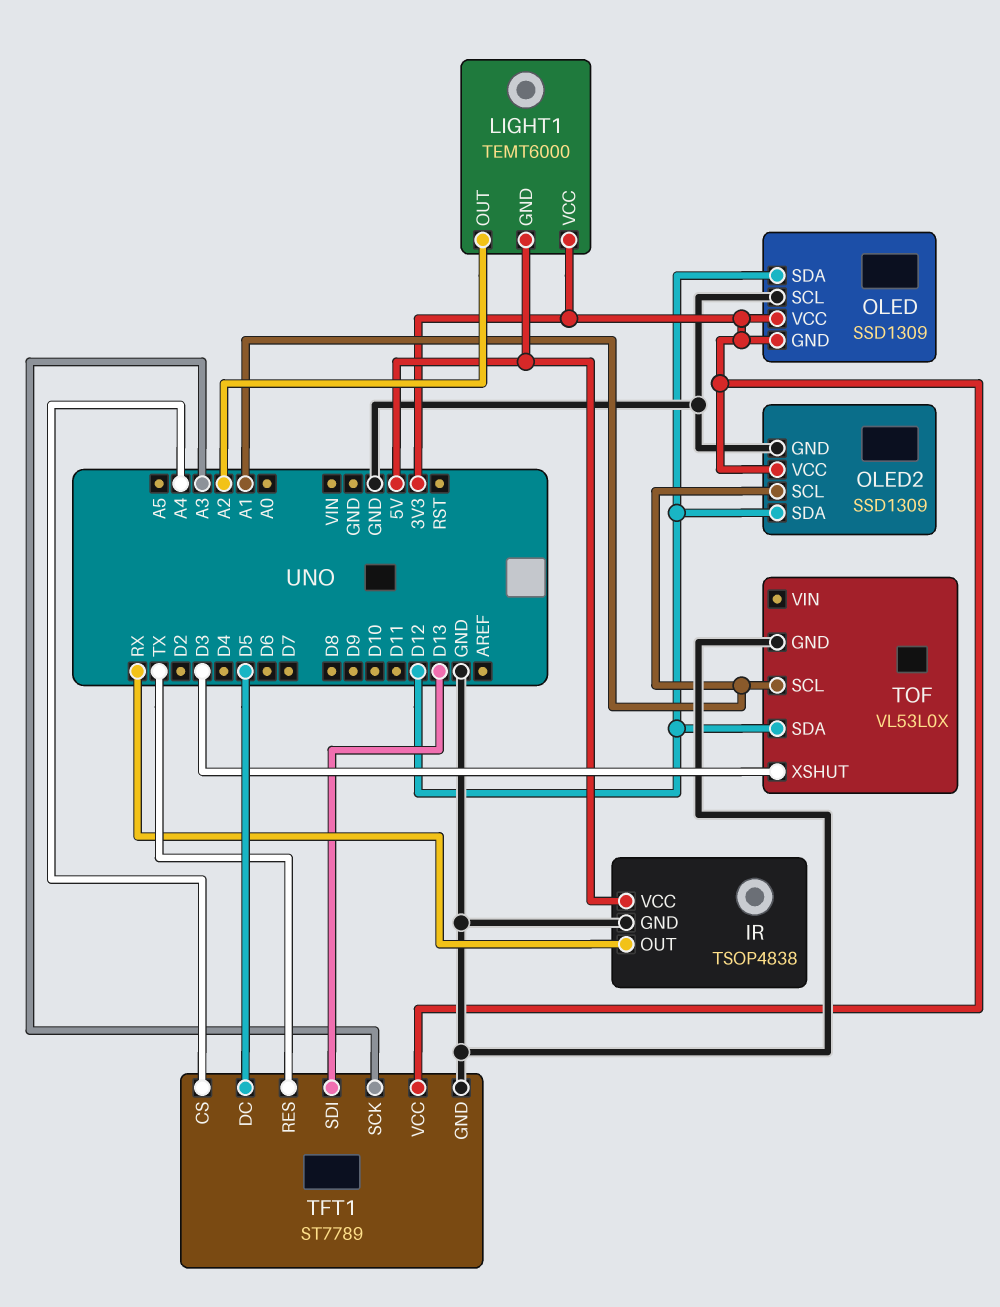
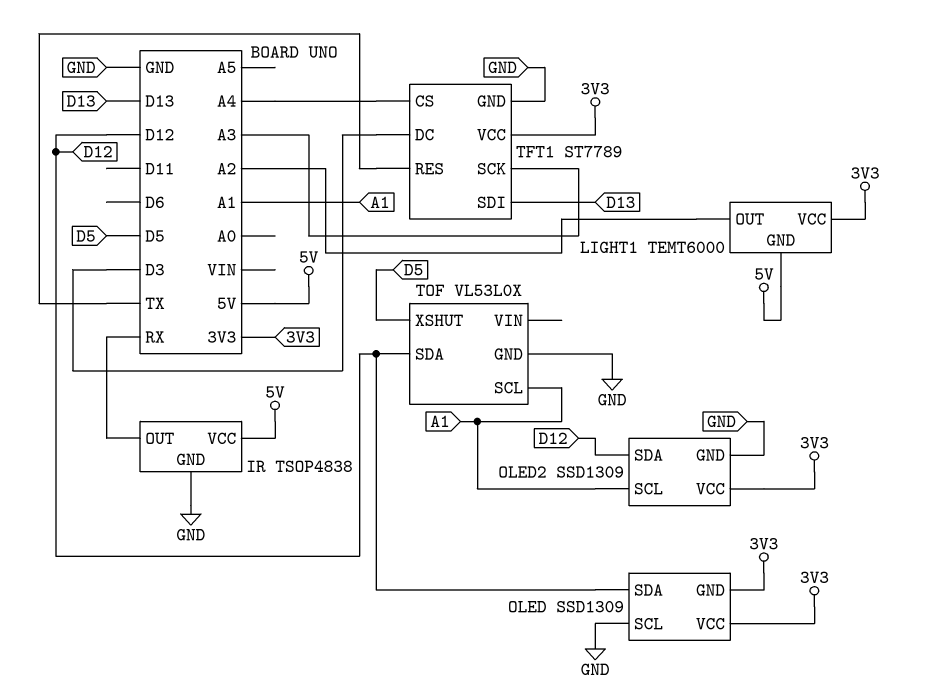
TFT1 pin DC: D5 -> D3
TOF pin XSHUT: D3 -> D5

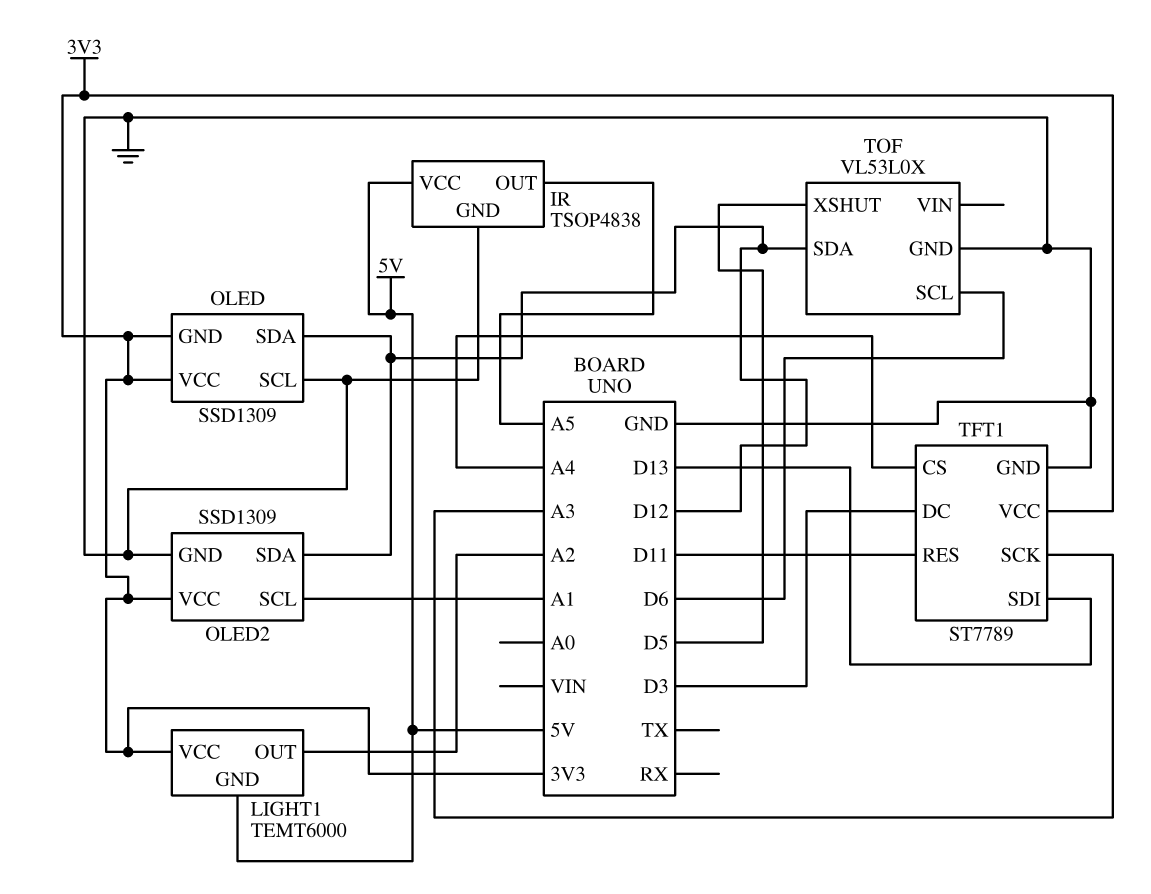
IR pin OUT: RX -> A5
TFT1 pin RES: TX -> D11
TOF pin SCL: A1 -> D6

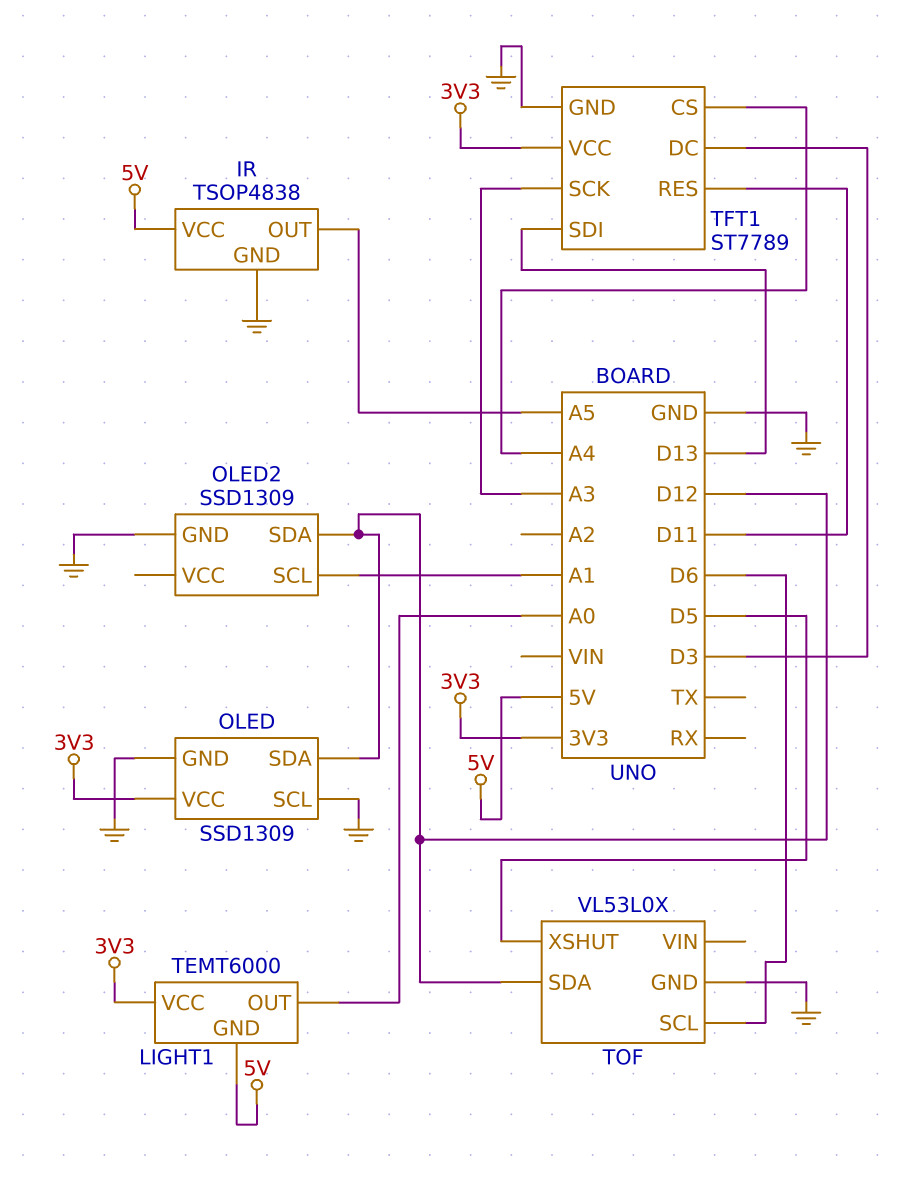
LIGHT1 pin OUT: A2 -> A0
OLED pin GND: 3V3 -> GND
OLED2 pin VCC: 3V3 -> none

